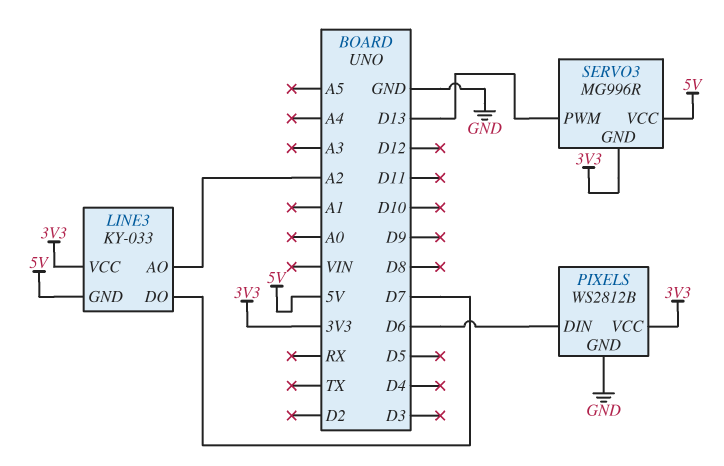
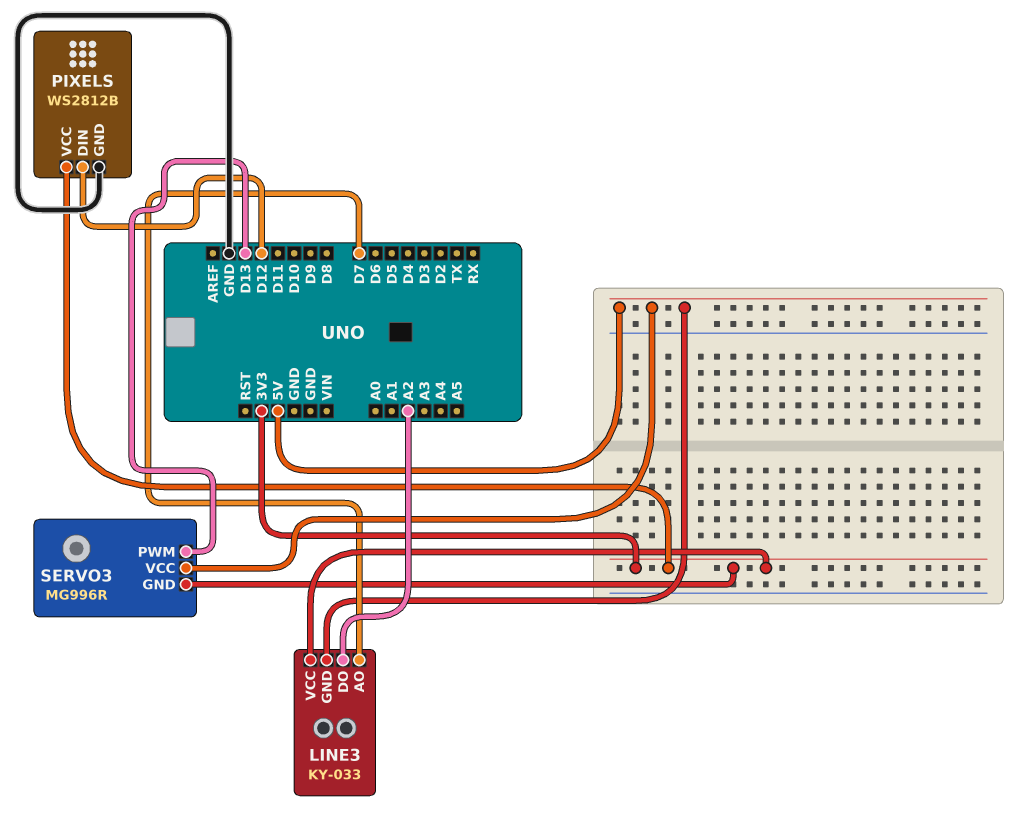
LINE3 pin AO: A2 -> D7
LINE3 pin DO: D7 -> A2
PIXELS pin DIN: D6 -> D12

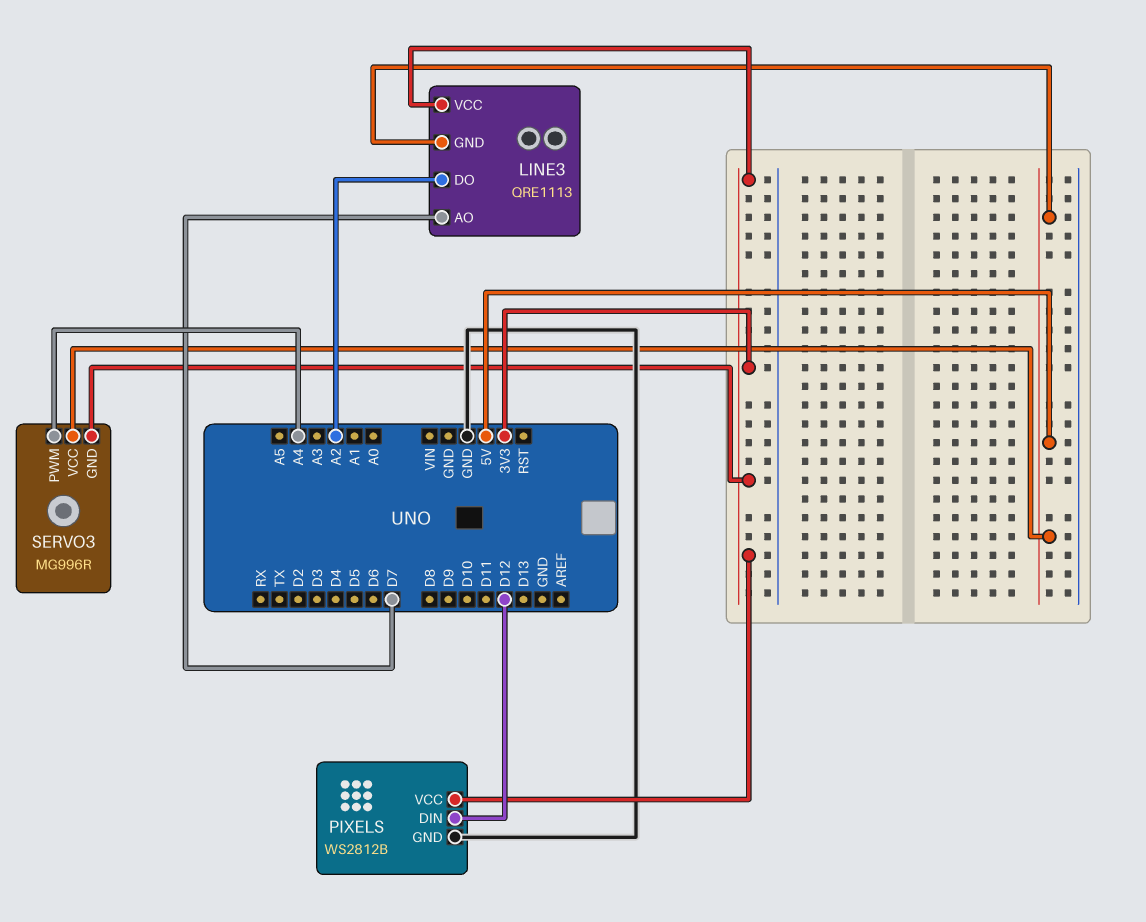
LINE3: KY-033 -> QRE1113
SERVO3 pin PWM: D13 -> A4

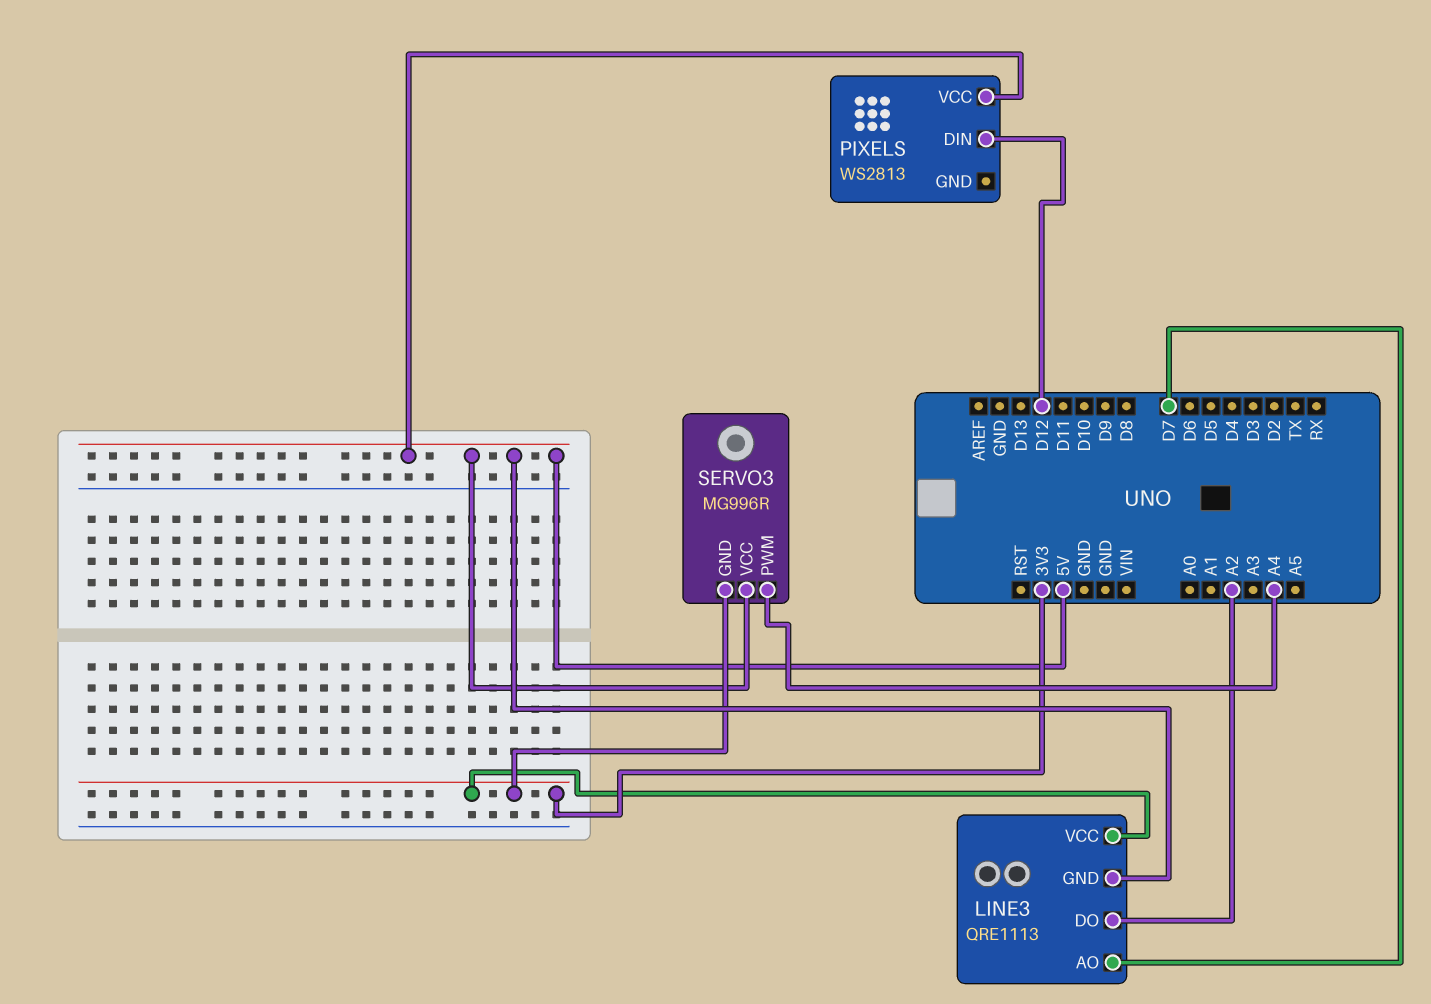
PIXELS: WS2812B -> WS2813
PIXELS pin GND: GND -> none
PIXELS pin VCC: 3V3 -> 5V

